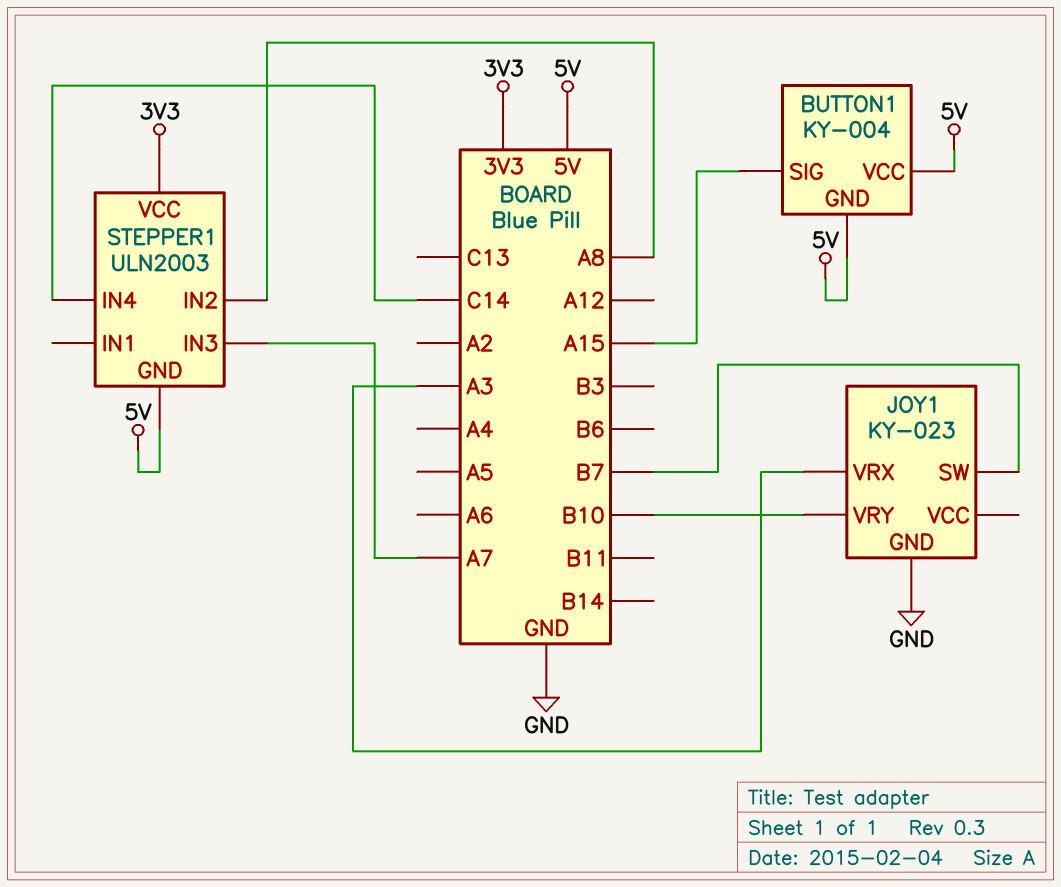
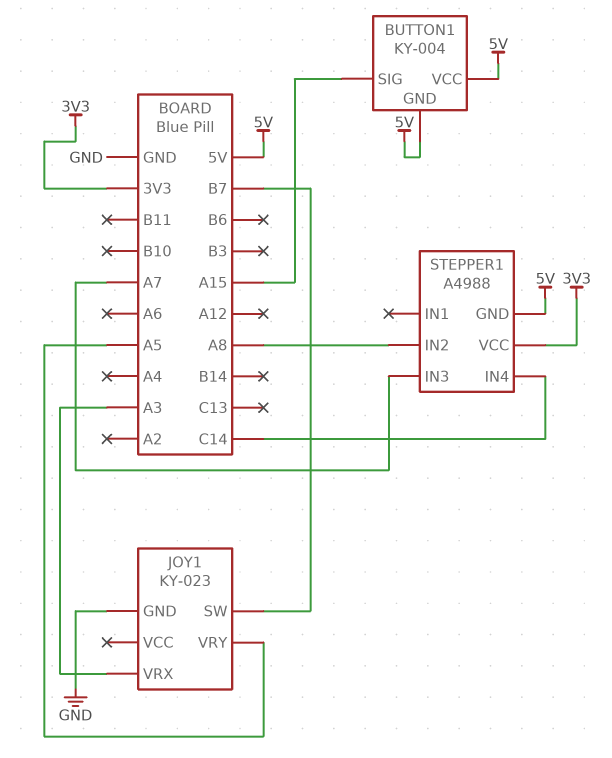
JOY1 pin VRY: B10 -> A5
STEPPER1: ULN2003 -> A4988

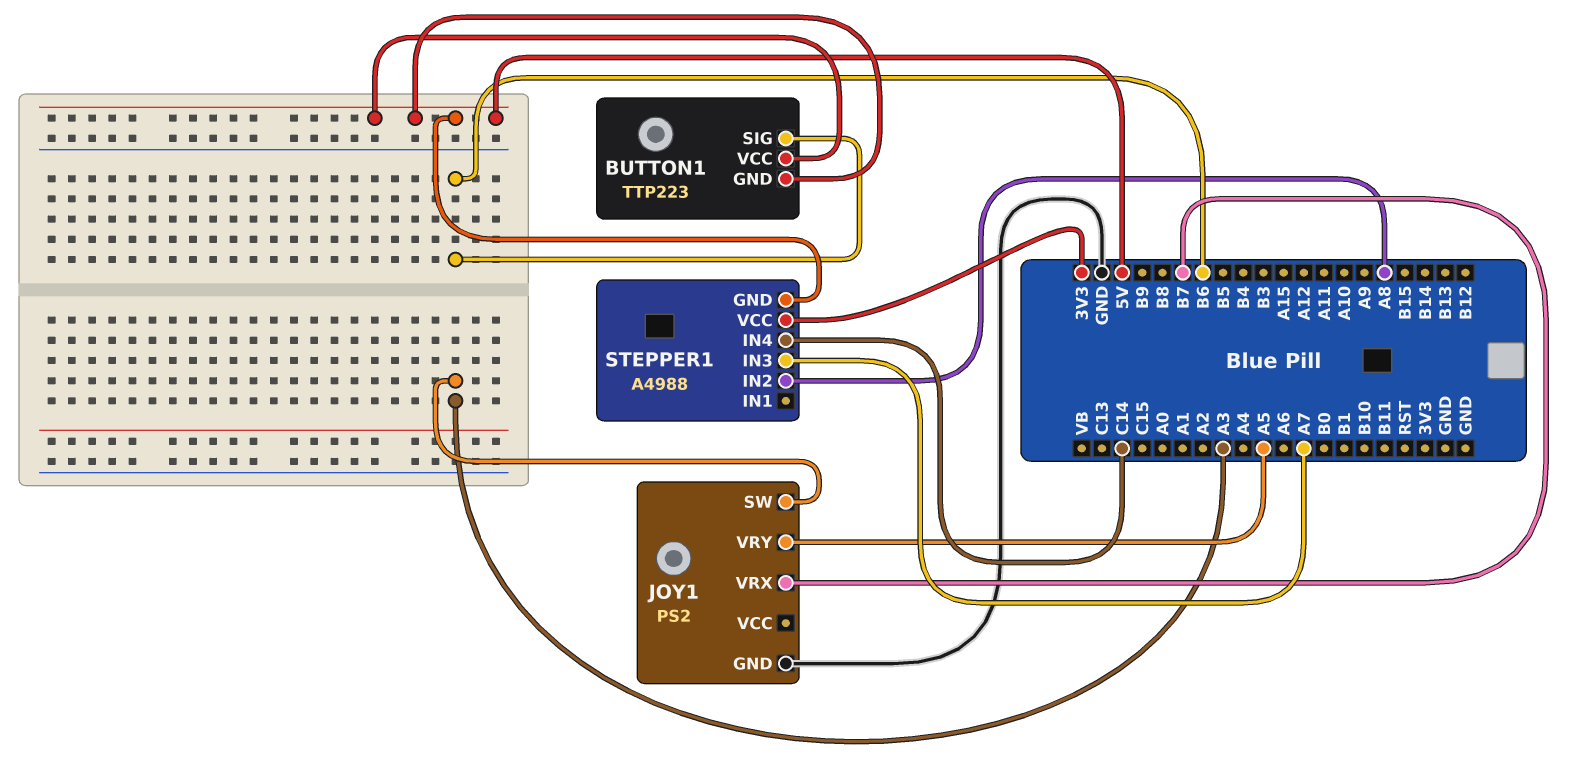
BUTTON1: KY-004 -> TTP223
BUTTON1 pin SIG: A15 -> B6
JOY1: KY-023 -> PS2
JOY1 pin SW: B7 -> A3
JOY1 pin VRX: A3 -> B7

